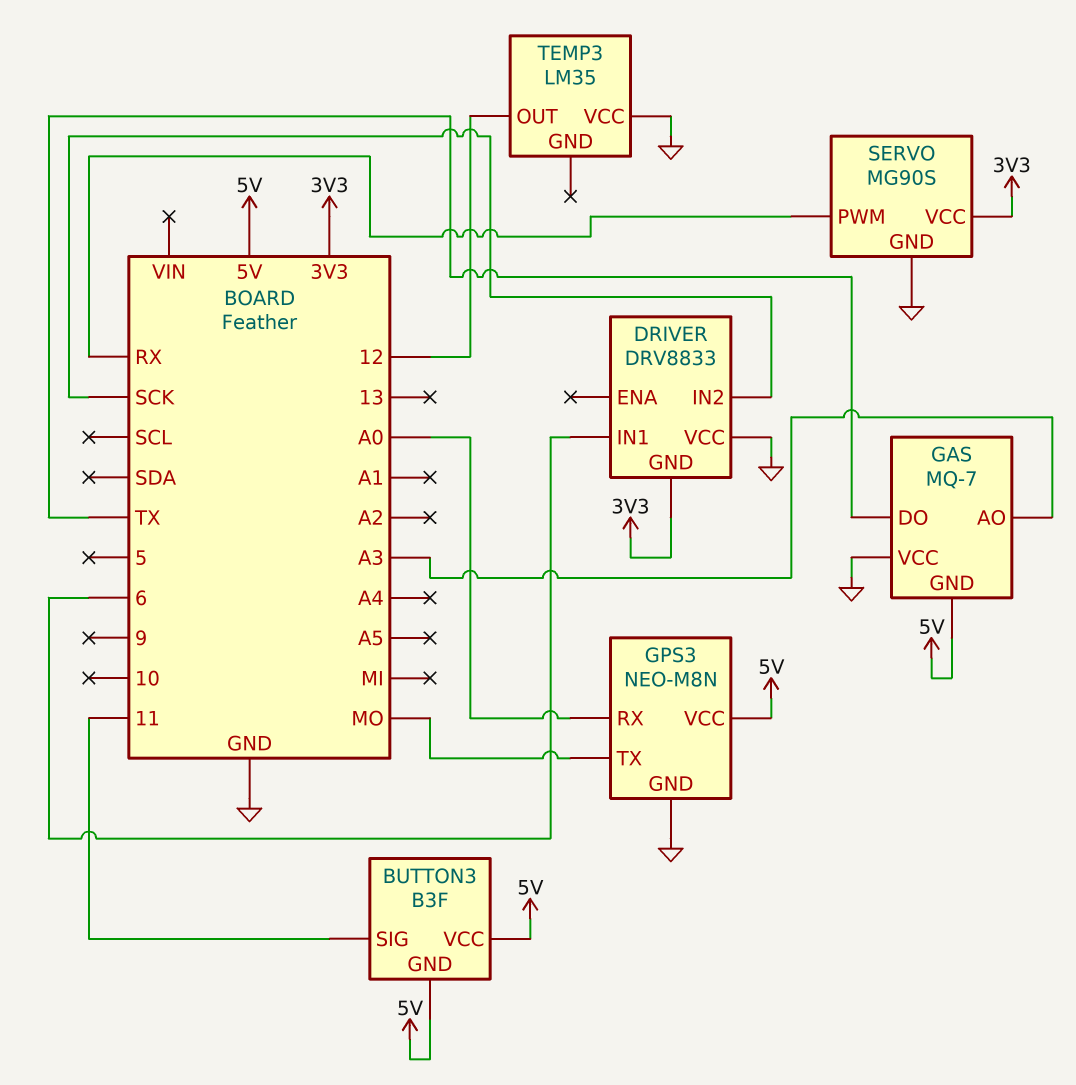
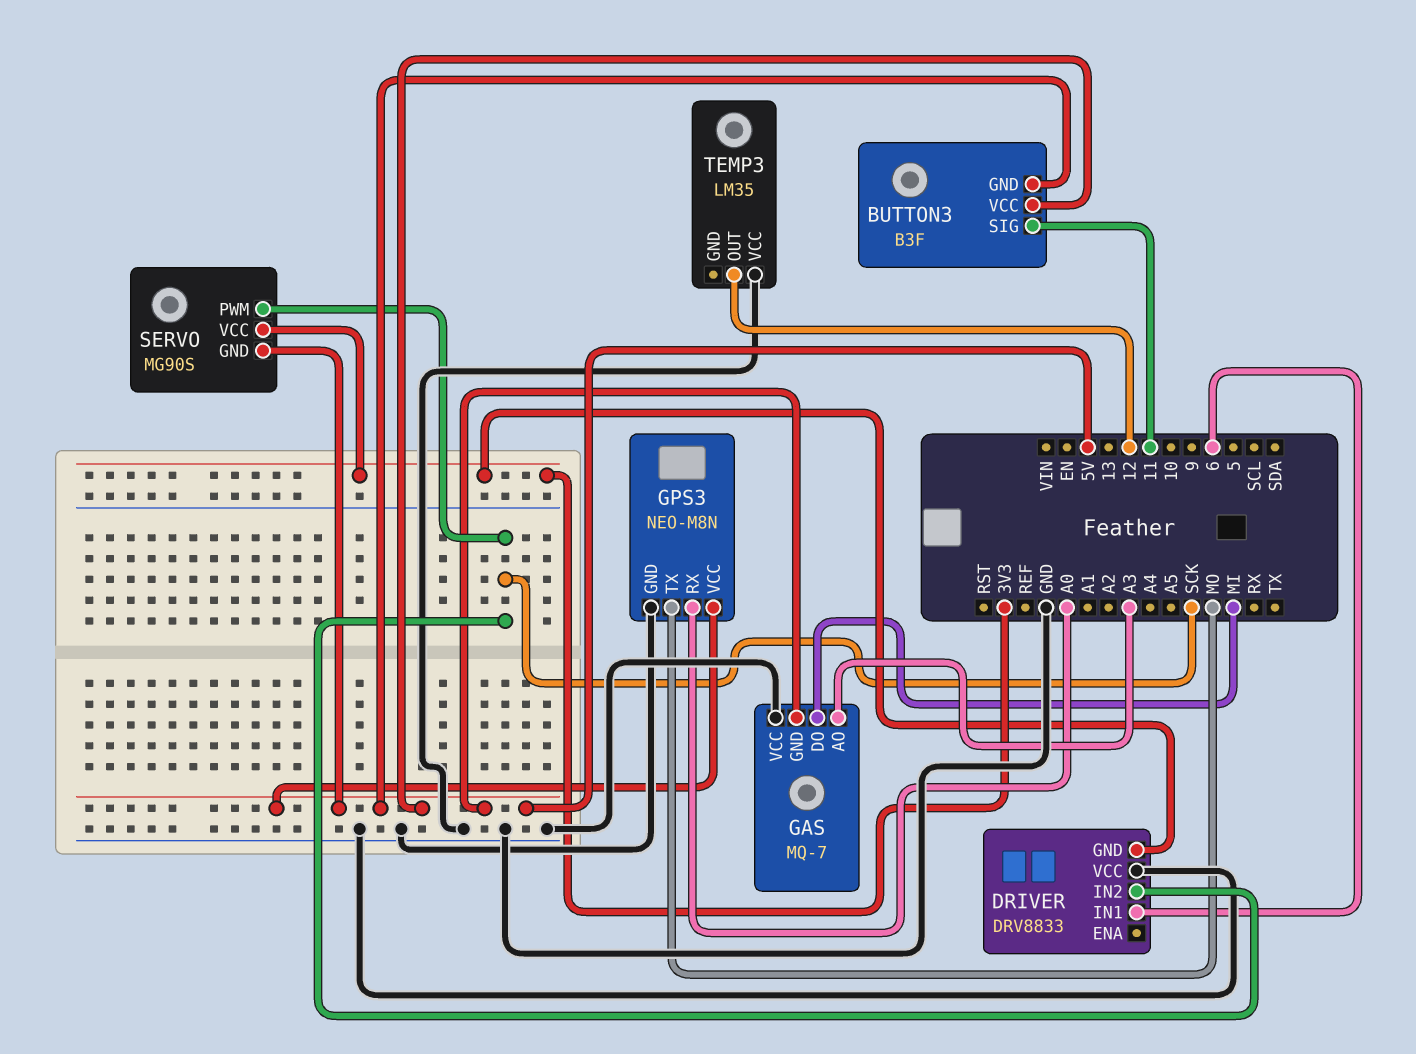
GAS pin DO: TX -> MI
SERVO pin GND: GND -> 5V
SERVO pin PWM: RX -> SCK

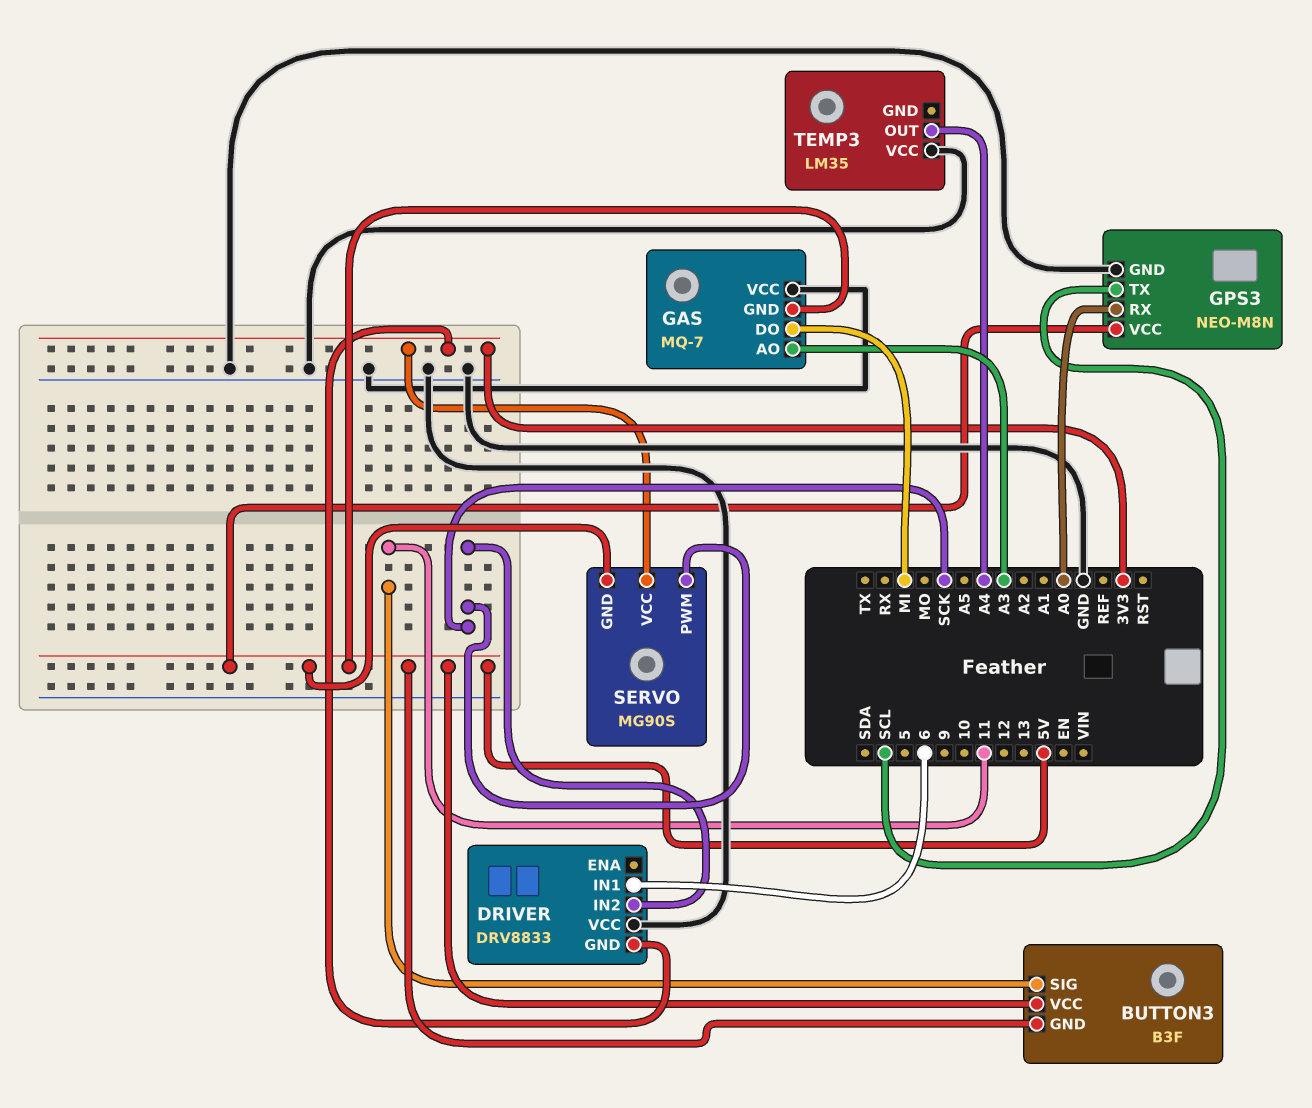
GPS3 pin TX: MO -> SCL
TEMP3 pin OUT: 12 -> A4

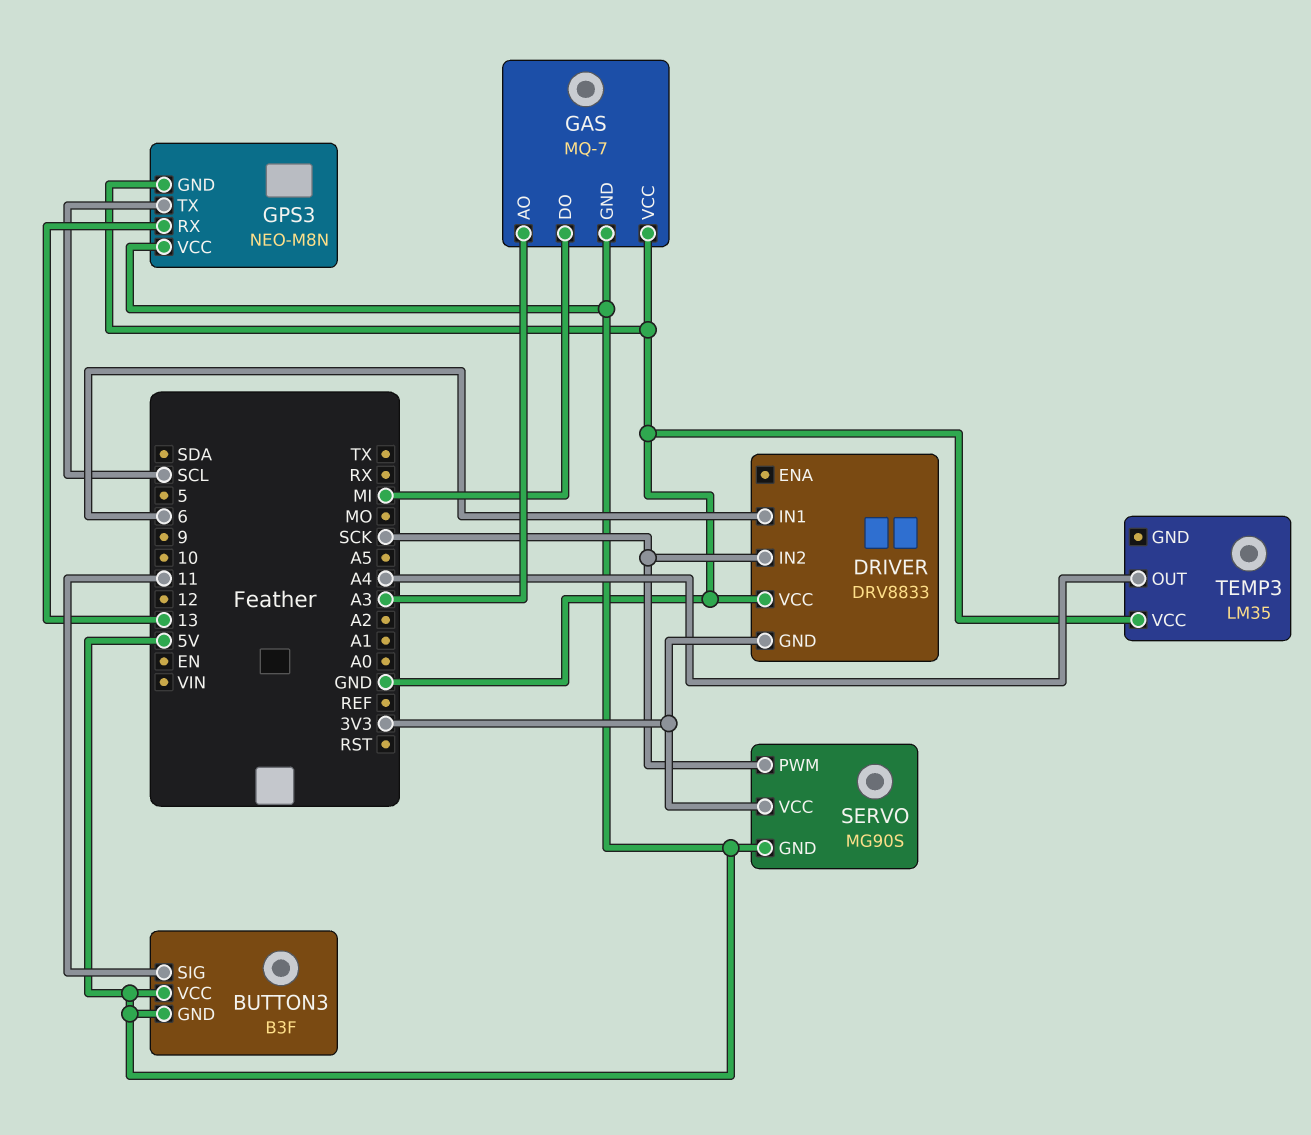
GPS3 pin RX: A0 -> 13

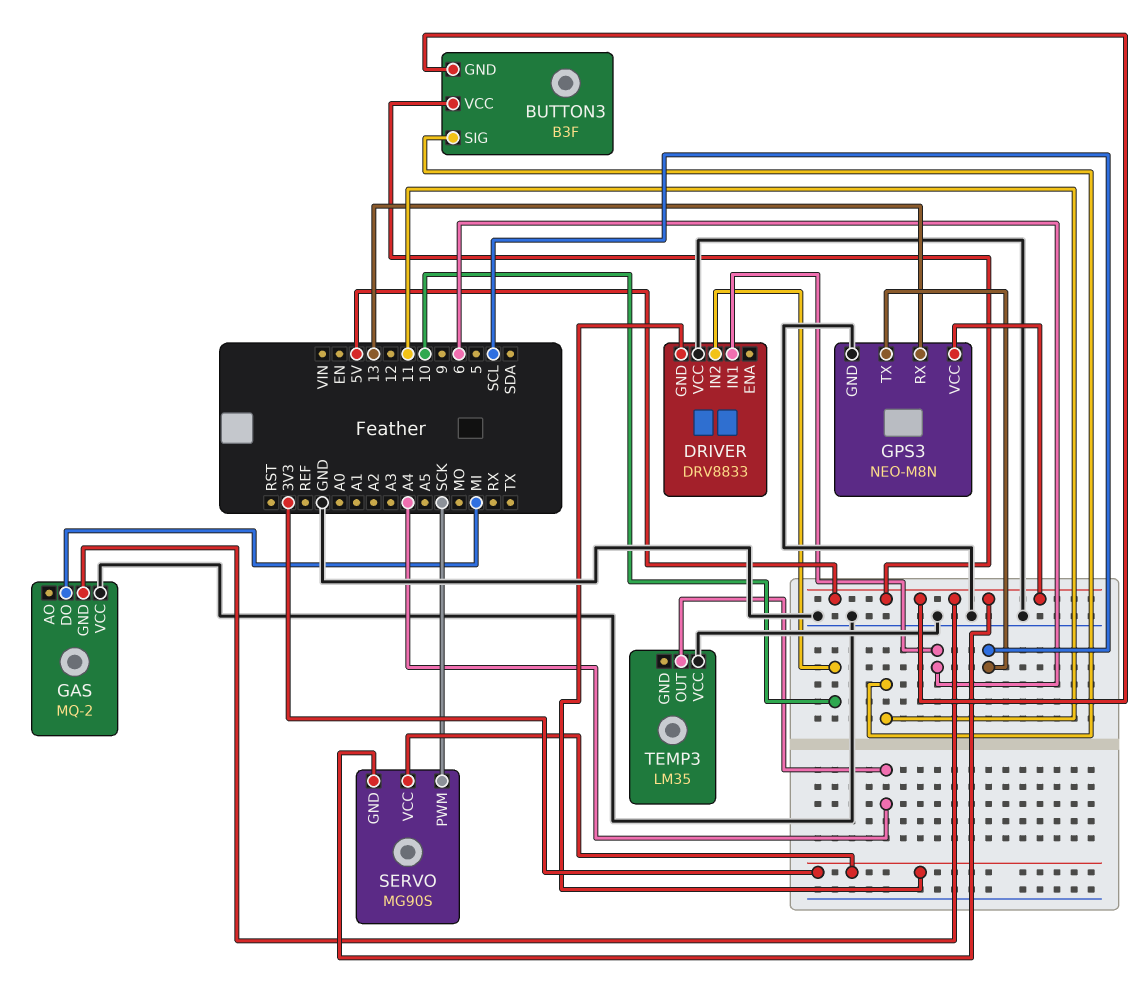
DRIVER pin IN2: SCK -> 10
GAS: MQ-7 -> MQ-2
GAS pin AO: A3 -> none

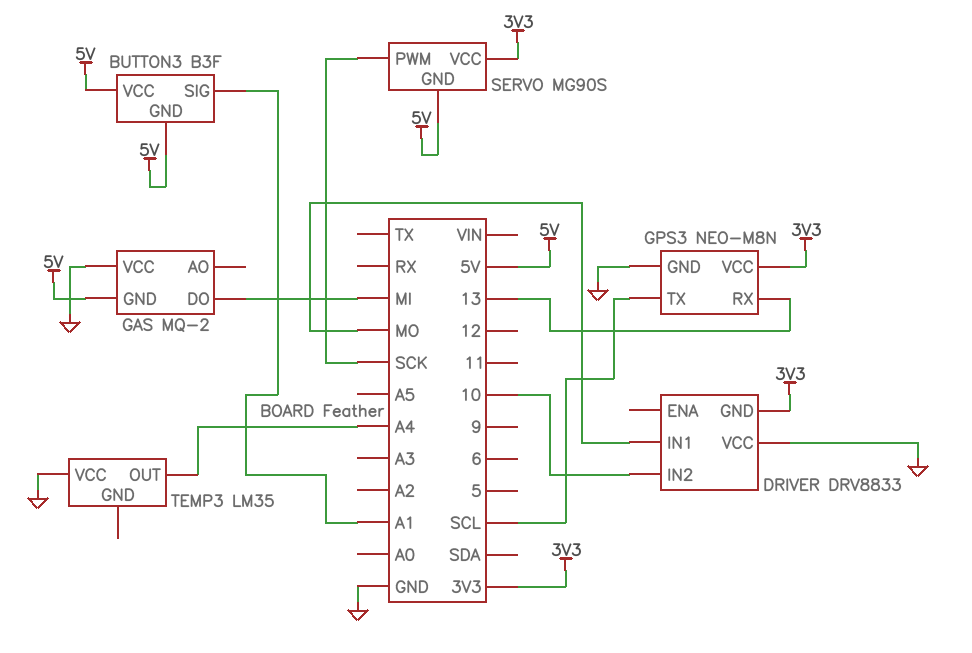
BUTTON3 pin SIG: 11 -> A1
DRIVER pin IN1: 6 -> MO
GPS3 pin VCC: 5V -> 3V3

